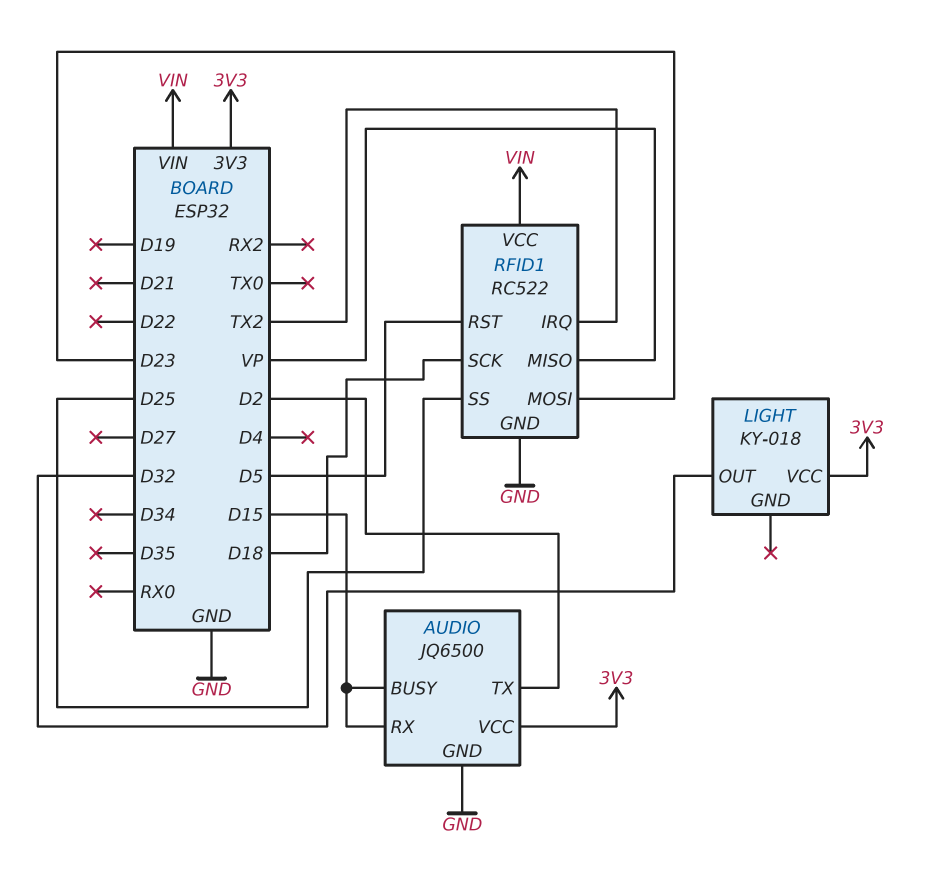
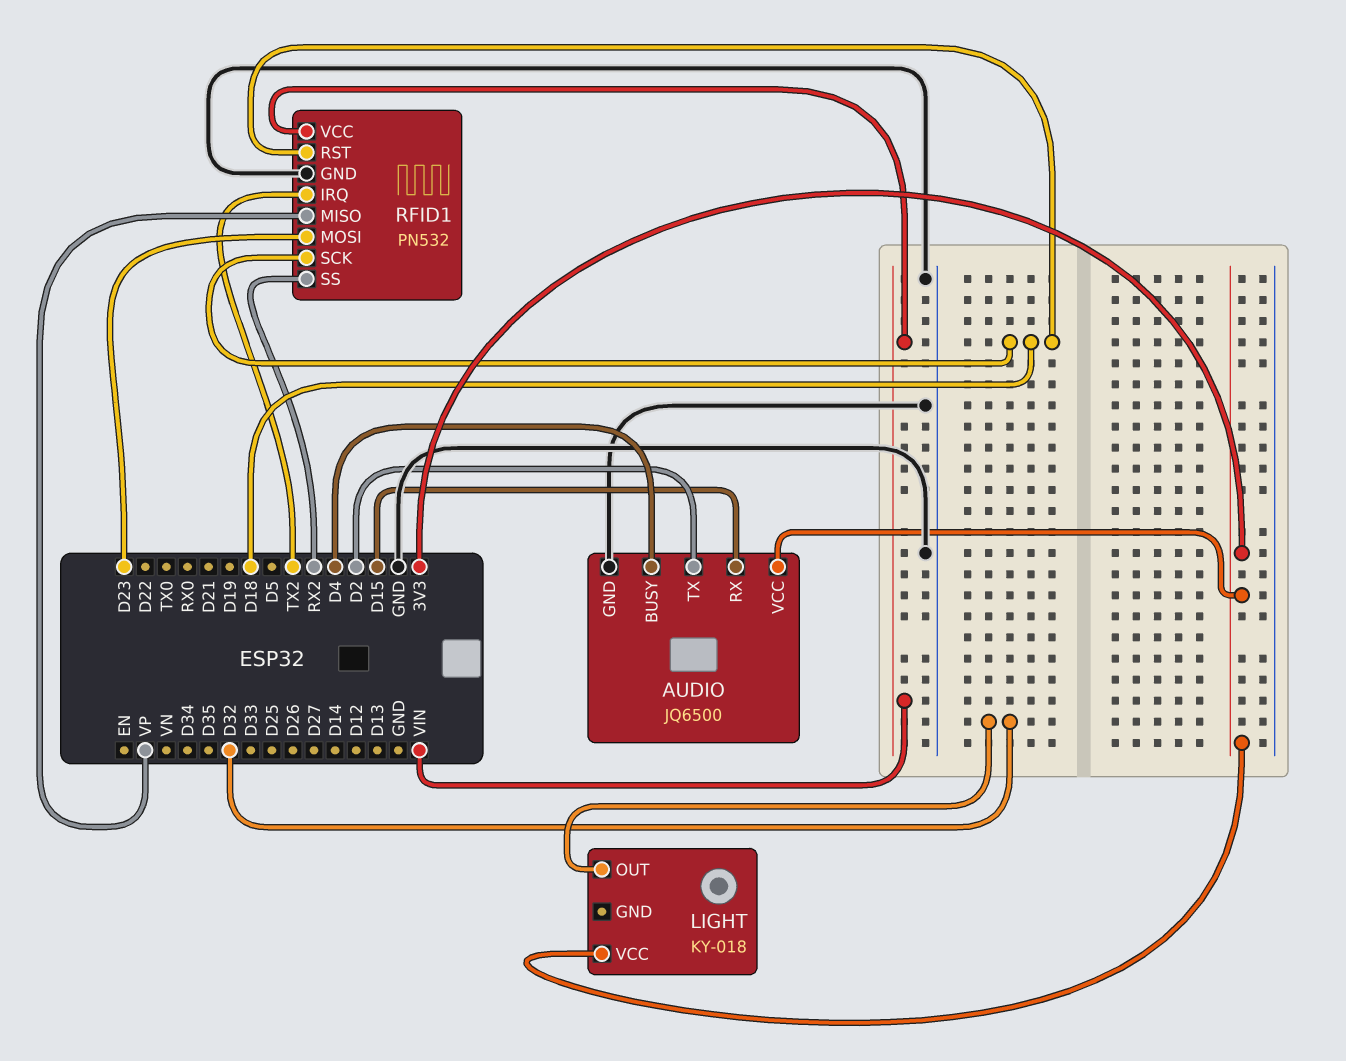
AUDIO pin BUSY: D15 -> D4
RFID1: RC522 -> PN532
RFID1 pin RST: D5 -> D18
RFID1 pin SS: D25 -> RX2

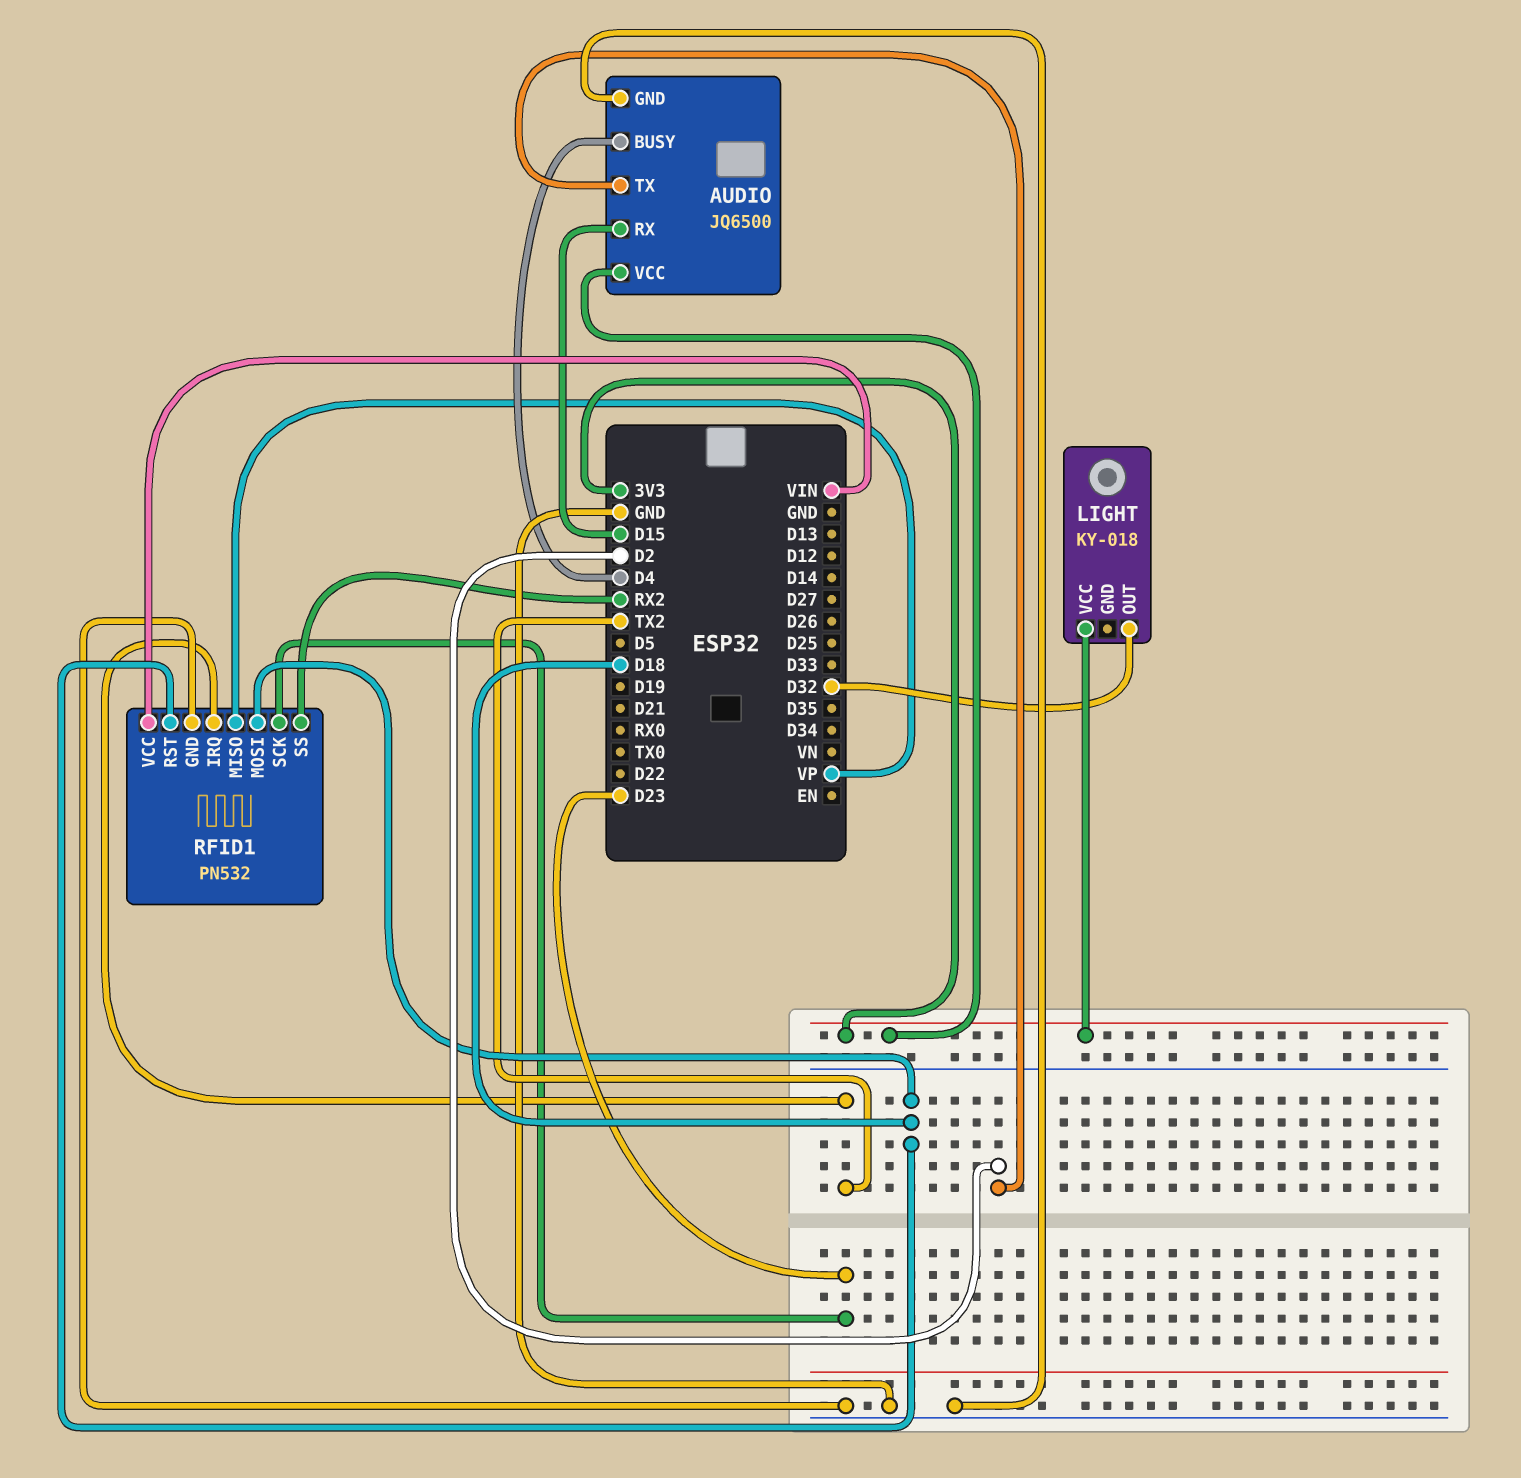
RFID1 pin MOSI: D23 -> D18
RFID1 pin SCK: D18 -> D23

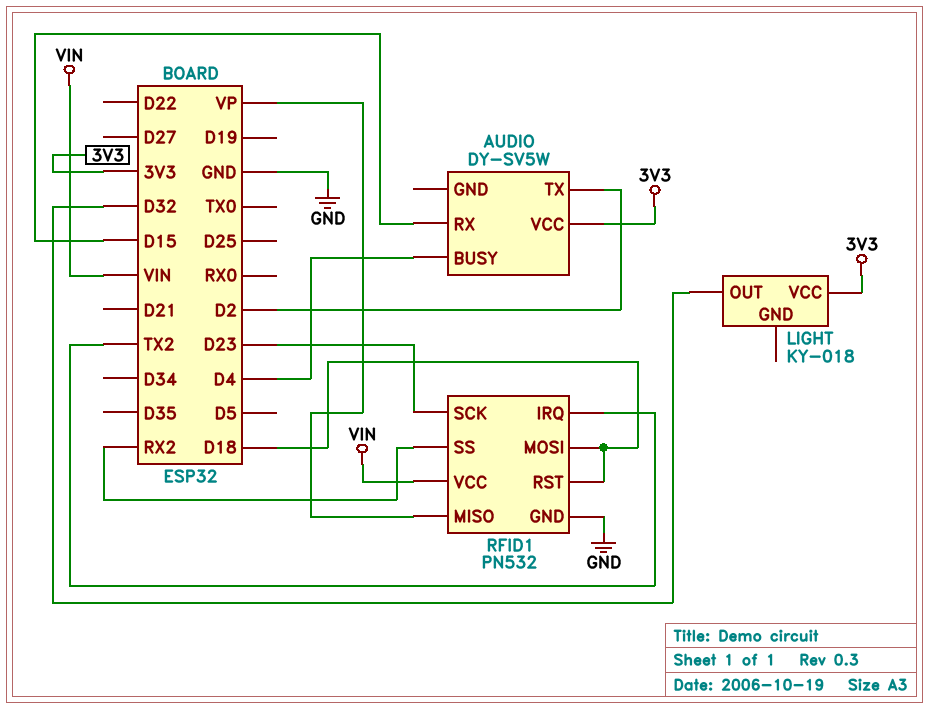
AUDIO: JQ6500 -> DY-SV5W
AUDIO pin GND: GND -> none

